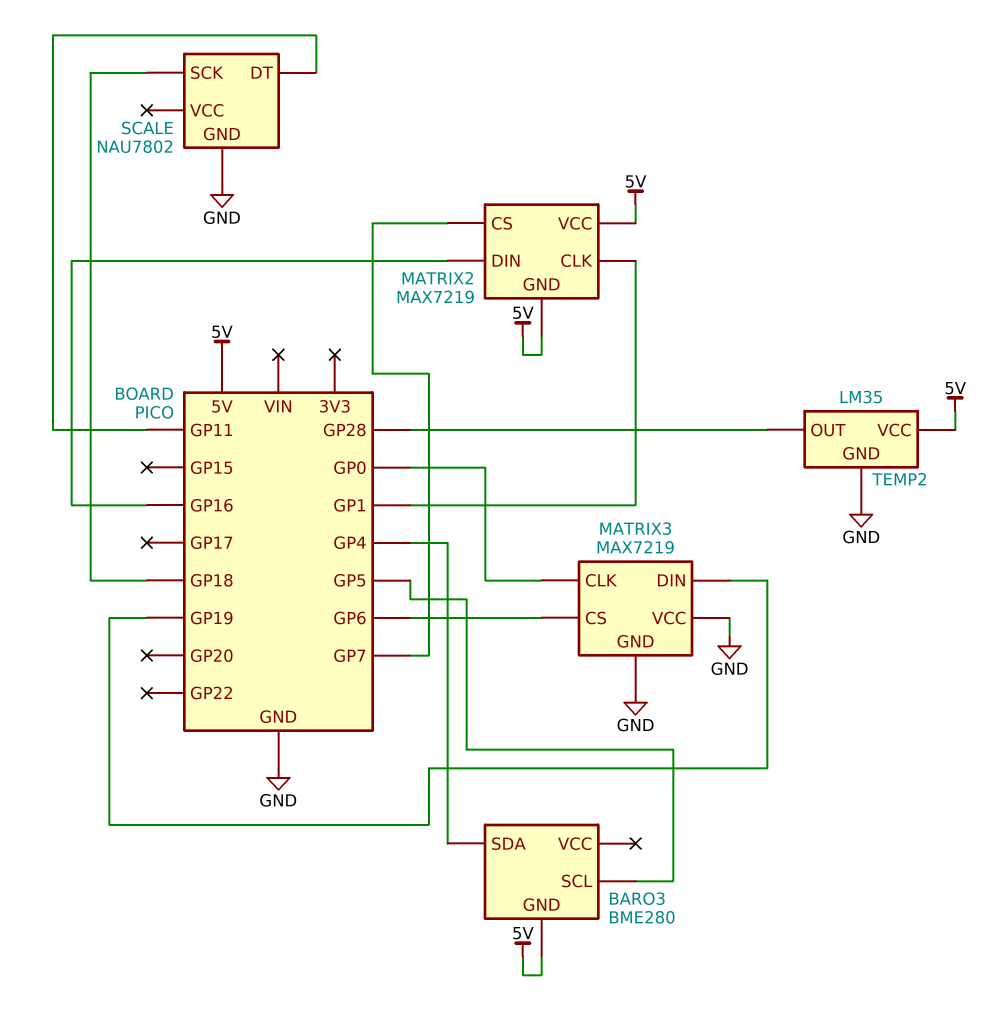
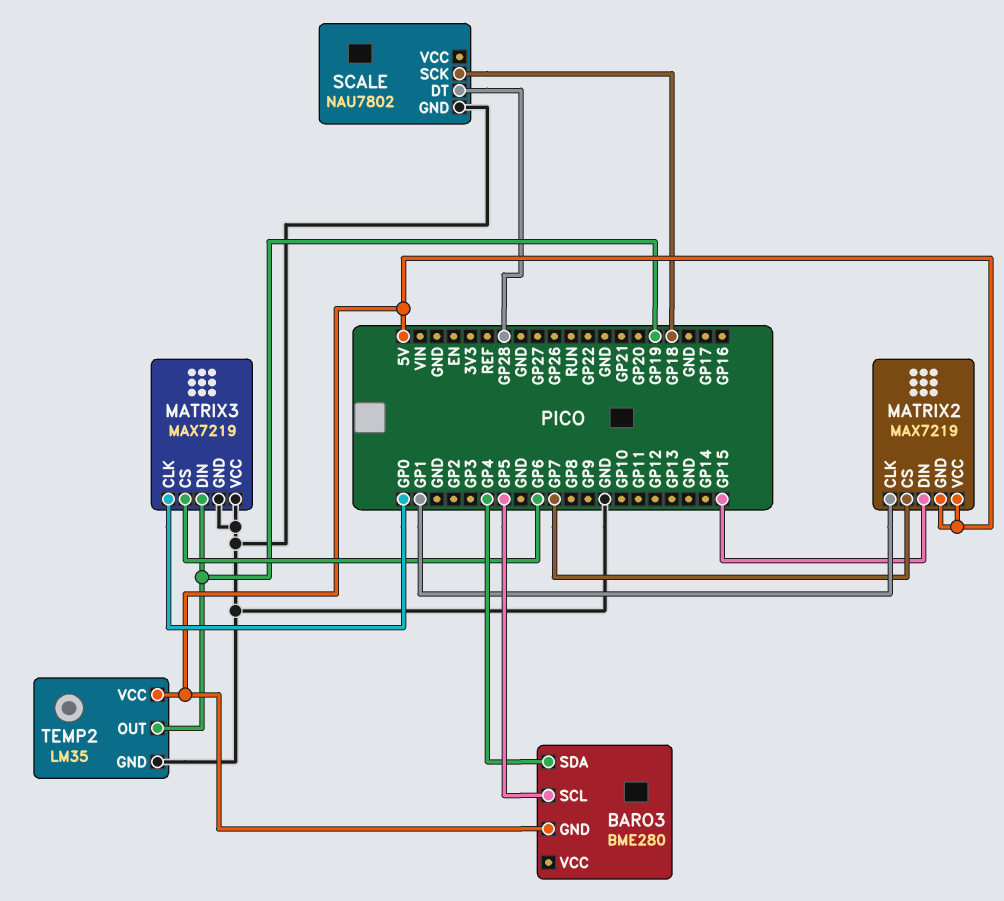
MATRIX2 pin DIN: GP16 -> GP15
SCALE pin DT: GP11 -> GP28
TEMP2 pin OUT: GP28 -> GP19

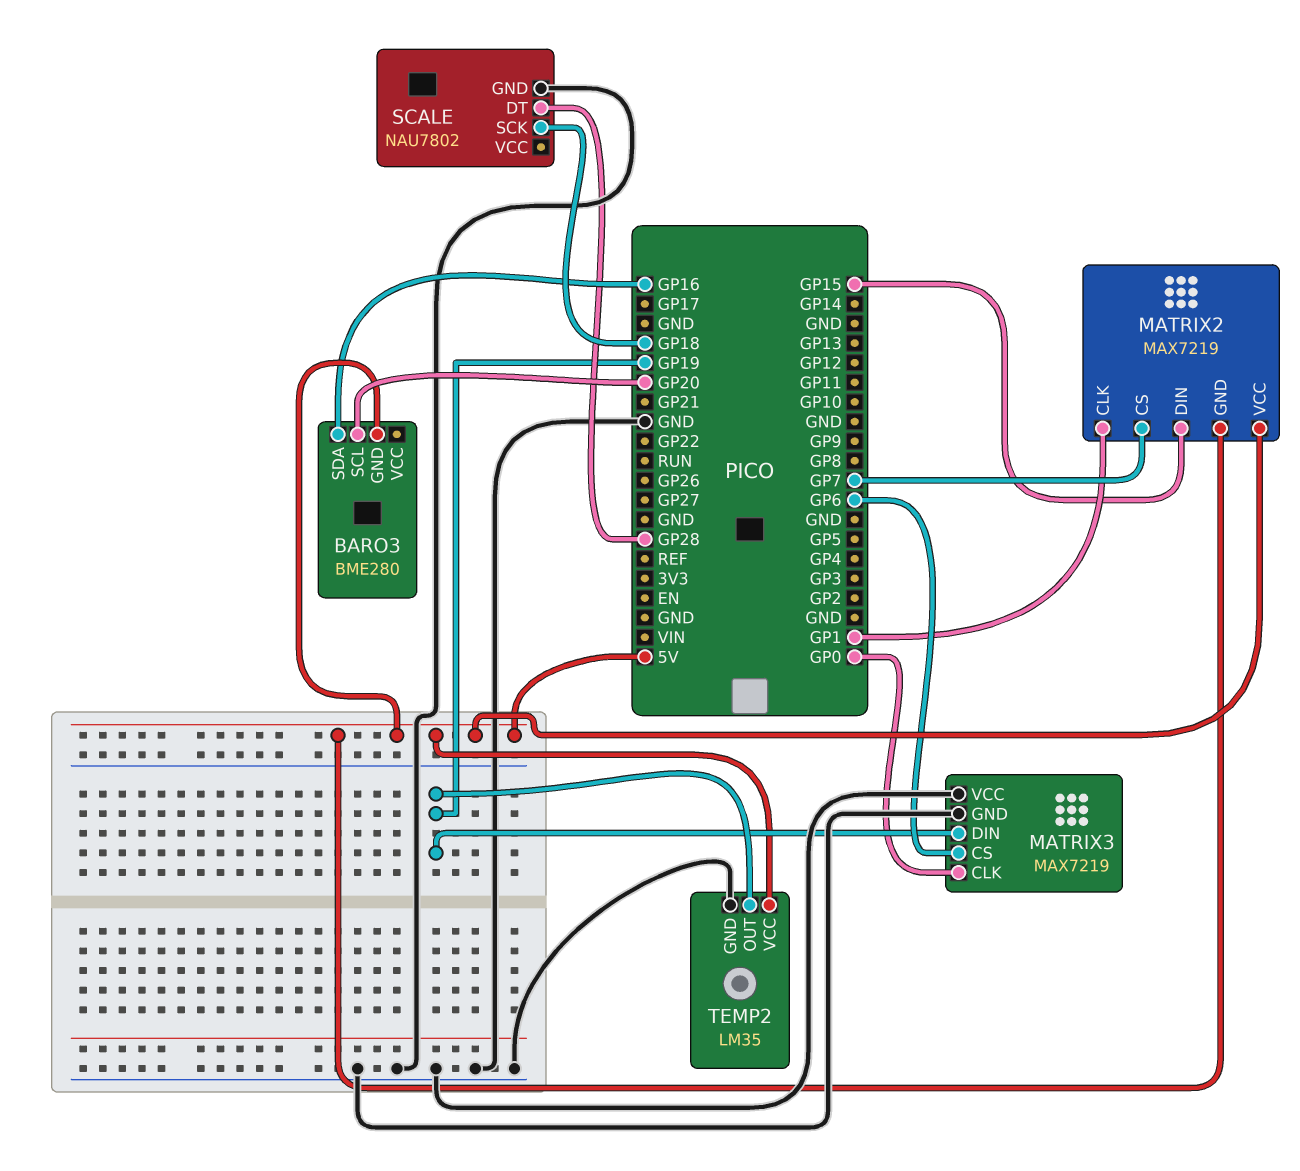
BARO3 pin SCL: GP5 -> GP20
BARO3 pin SDA: GP4 -> GP16

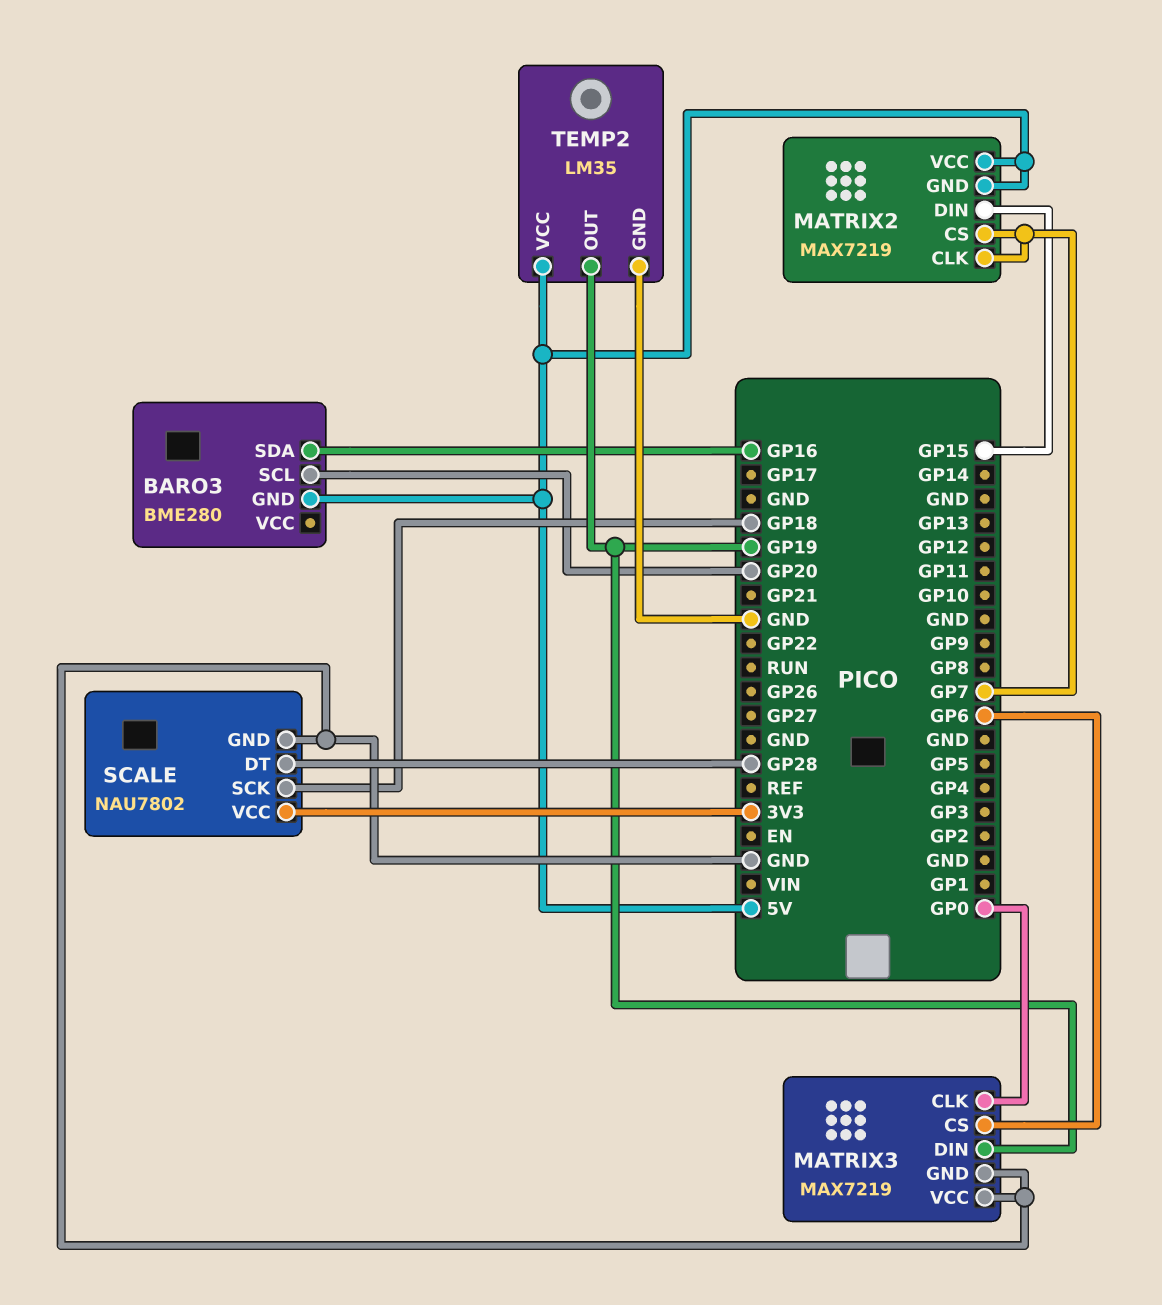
MATRIX2 pin CLK: GP1 -> GP7
SCALE pin VCC: none -> 3V3

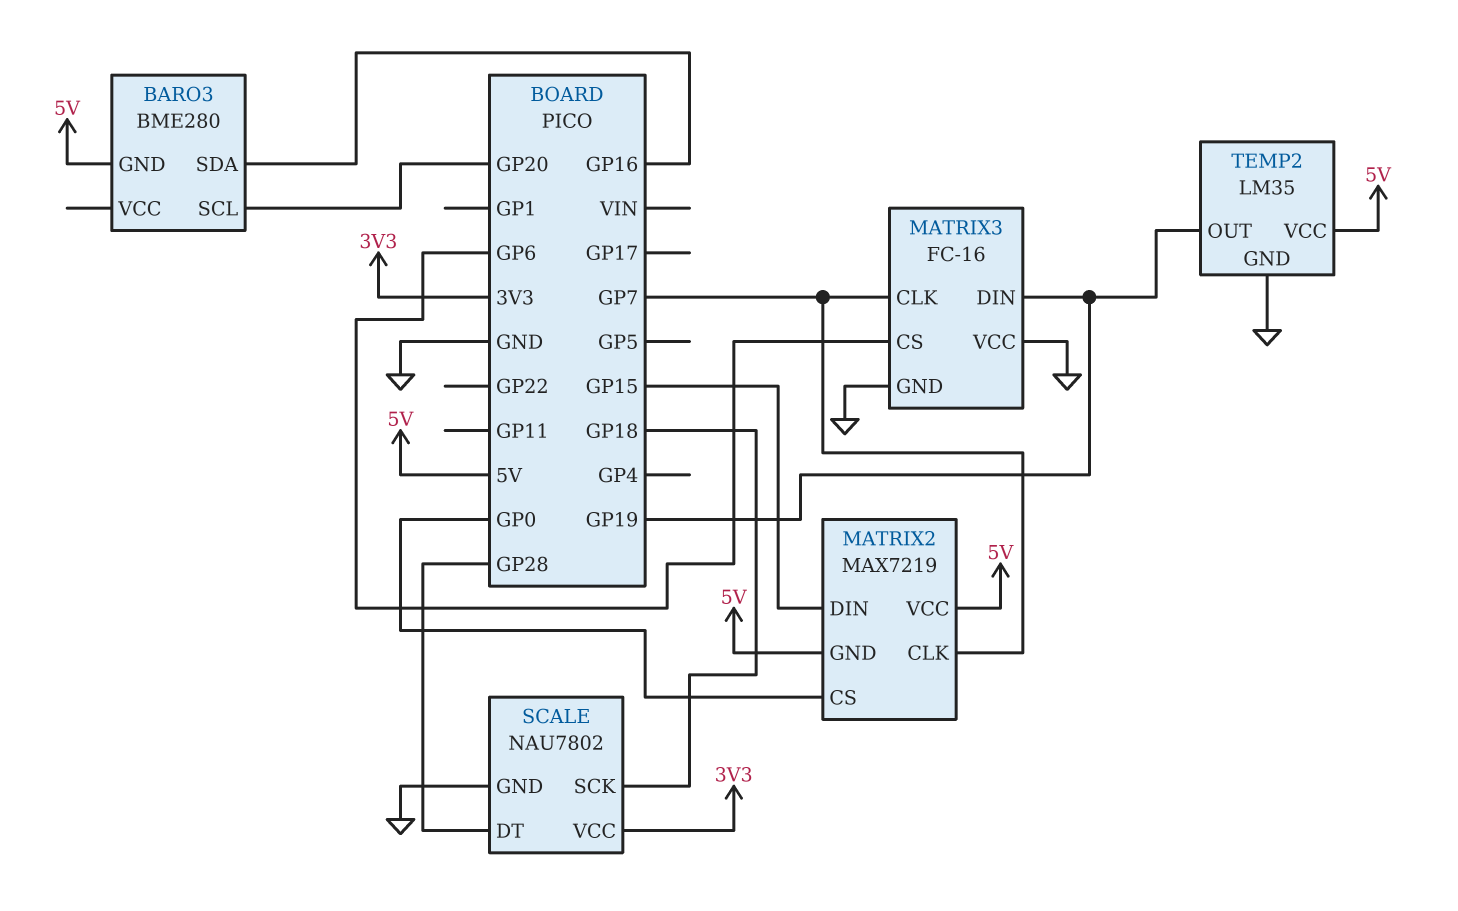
MATRIX2 pin CS: GP7 -> GP0
MATRIX3: MAX7219 -> FC-16
MATRIX3 pin CLK: GP0 -> GP7

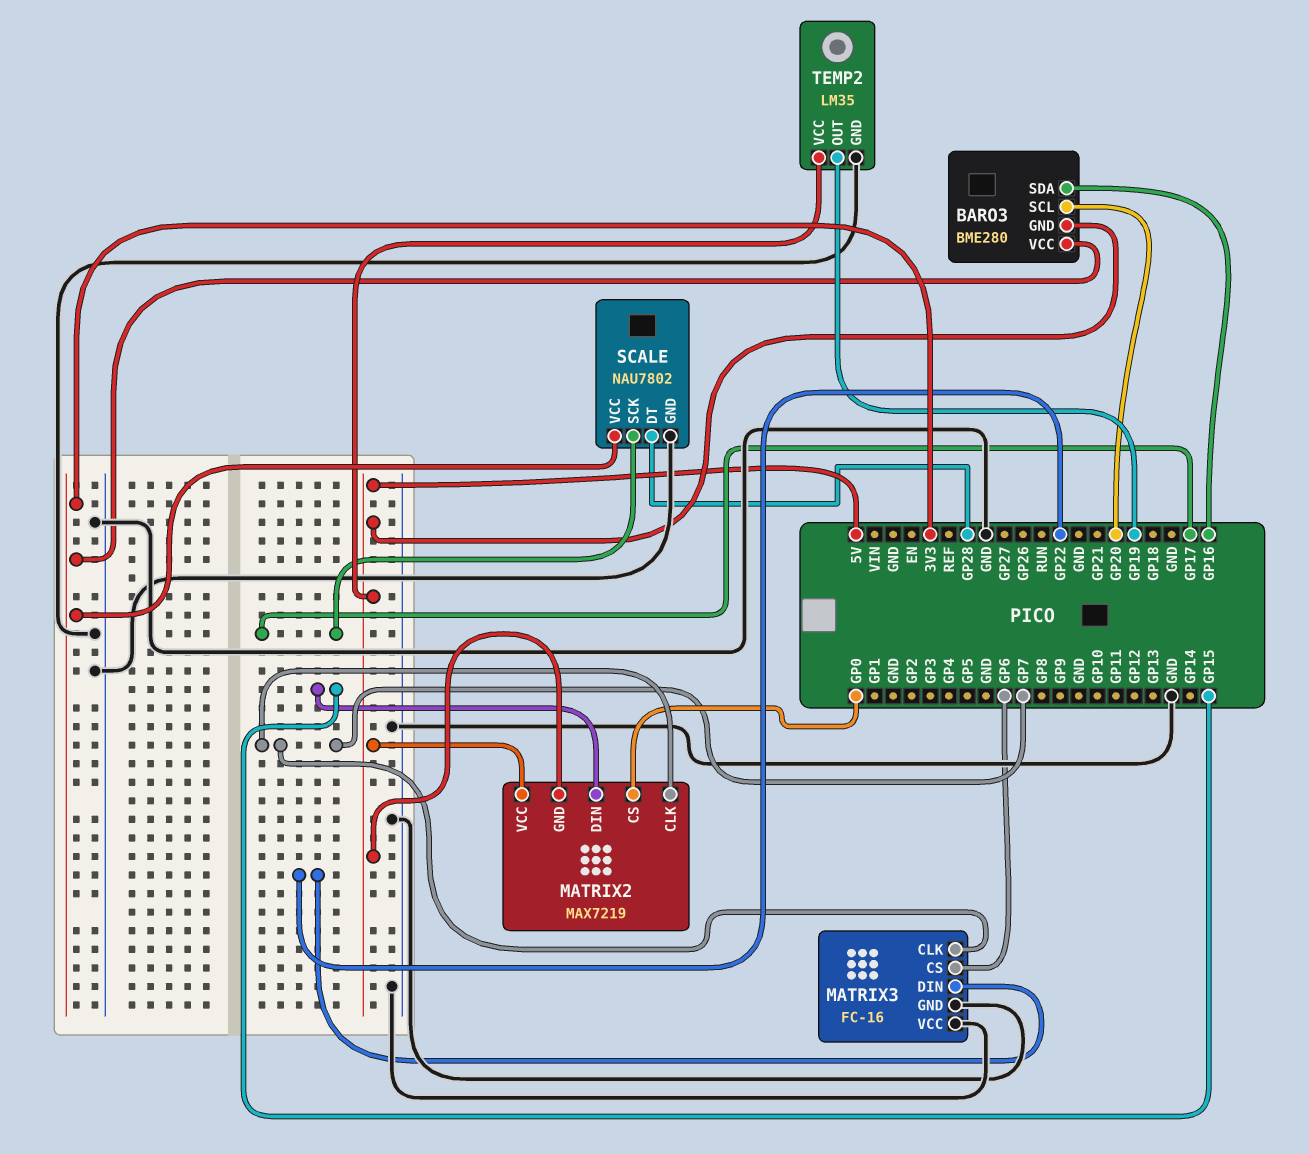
BARO3 pin VCC: none -> 3V3
MATRIX3 pin DIN: GP19 -> GP22
SCALE pin SCK: GP18 -> GP17

